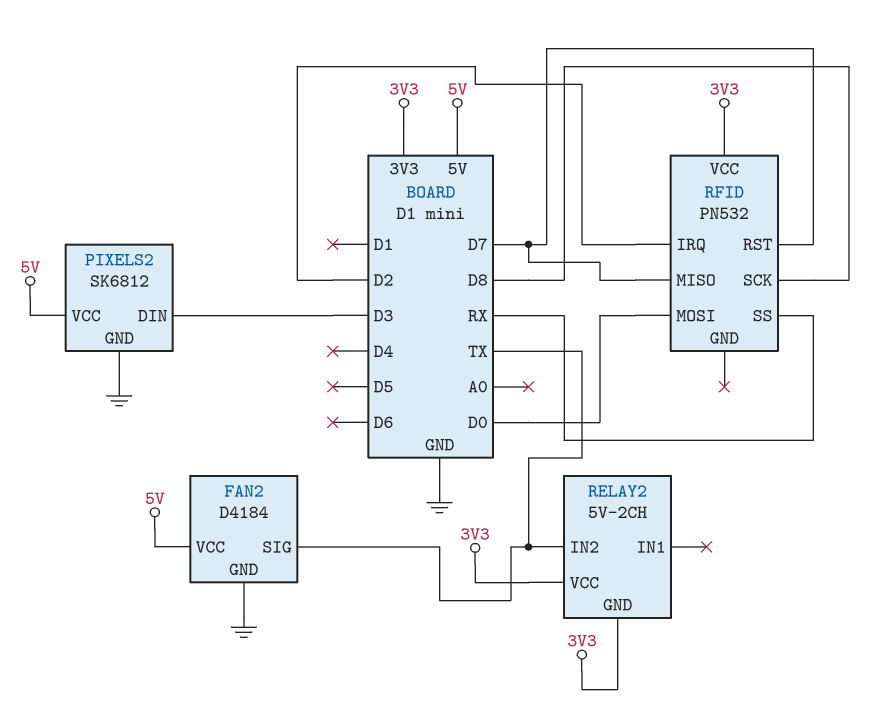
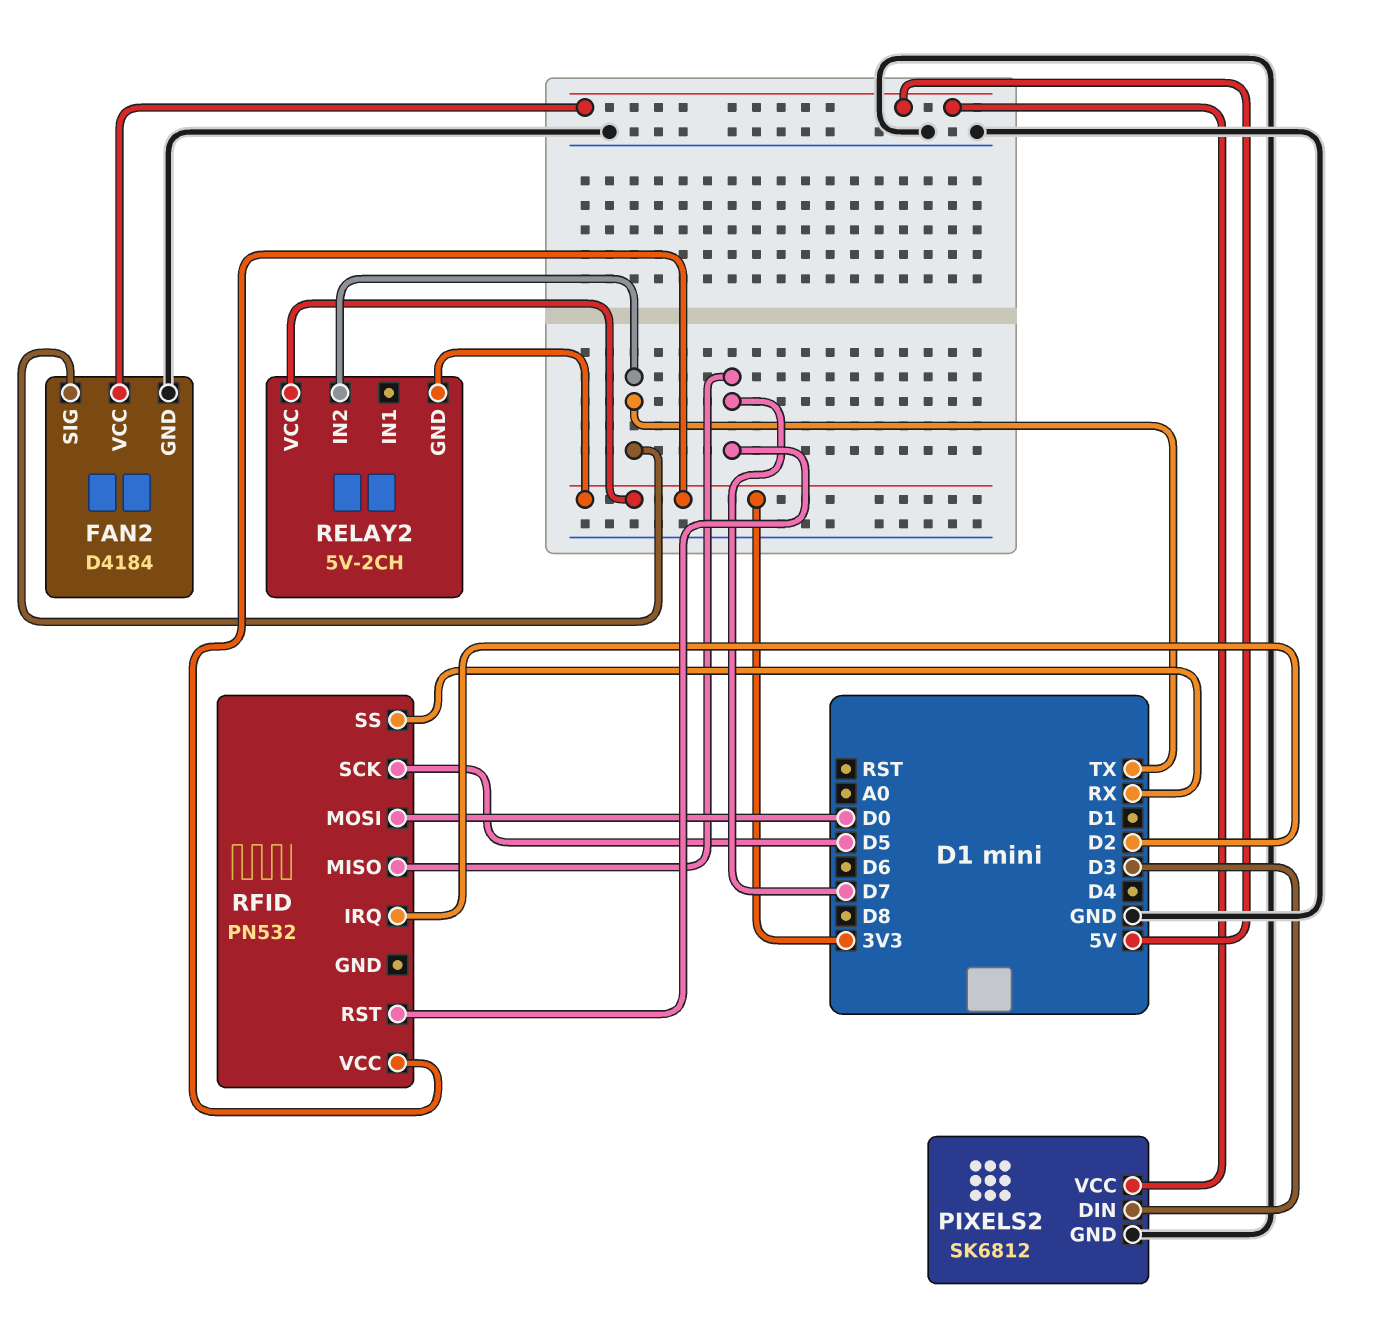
RFID pin SCK: D8 -> D5

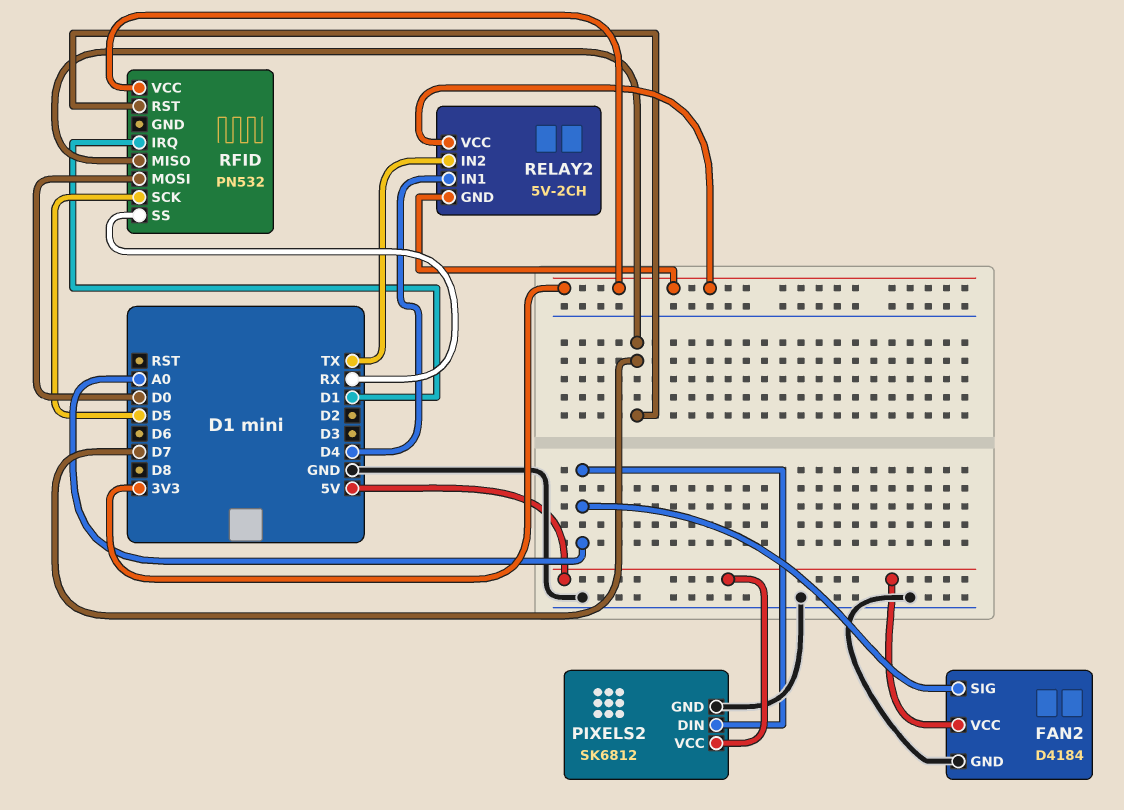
FAN2 pin SIG: TX -> A0
PIXELS2 pin DIN: D3 -> A0
RELAY2 pin IN1: none -> D4
RFID pin IRQ: D2 -> D1

